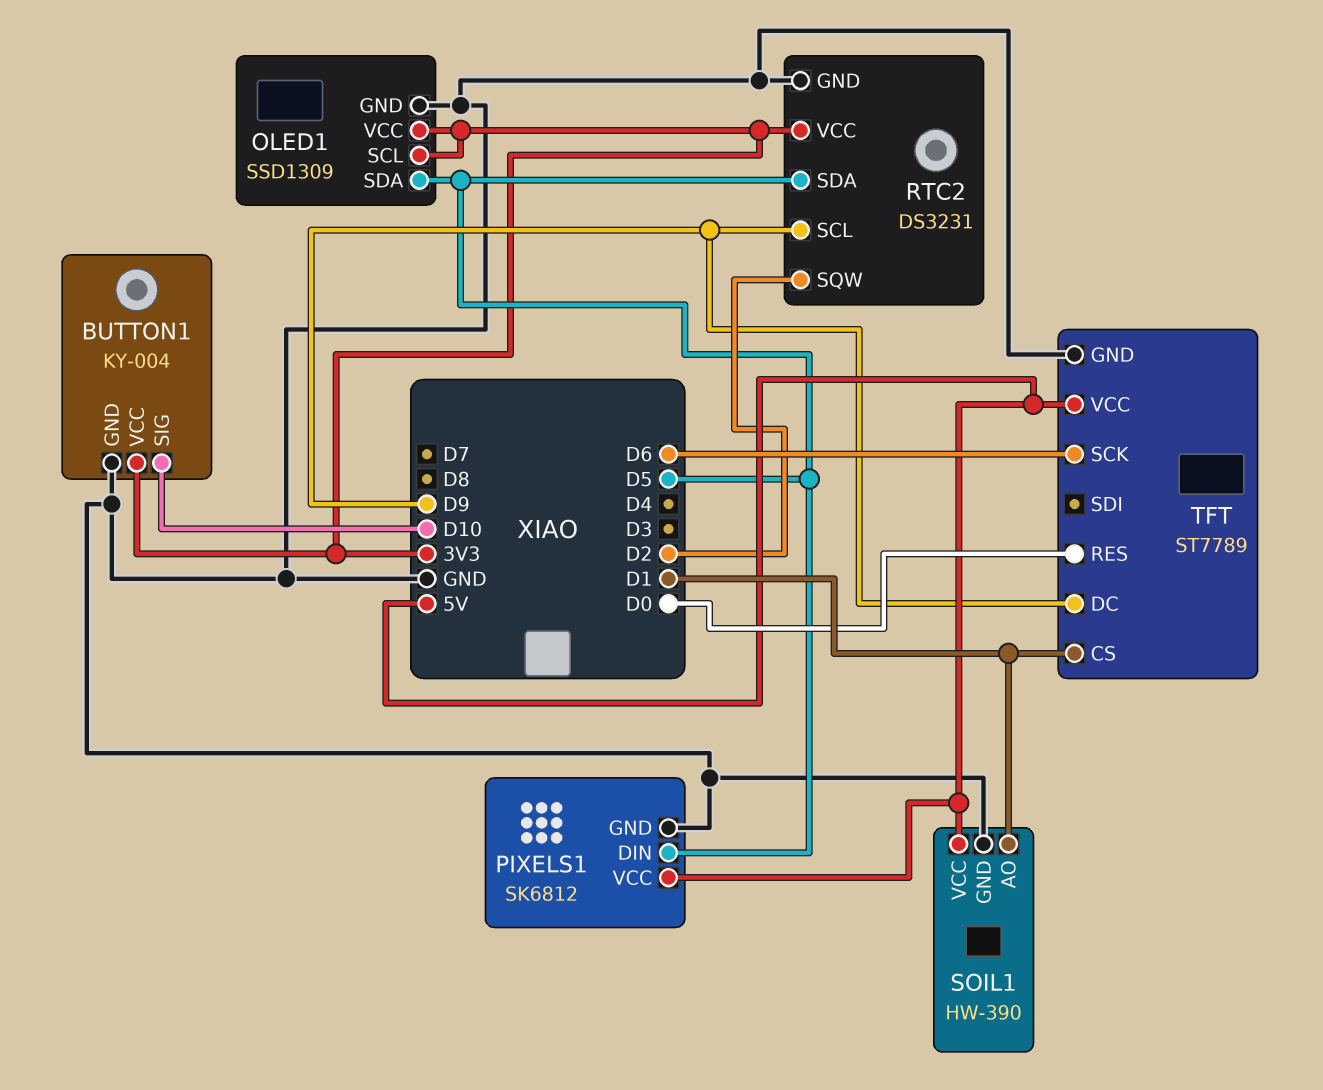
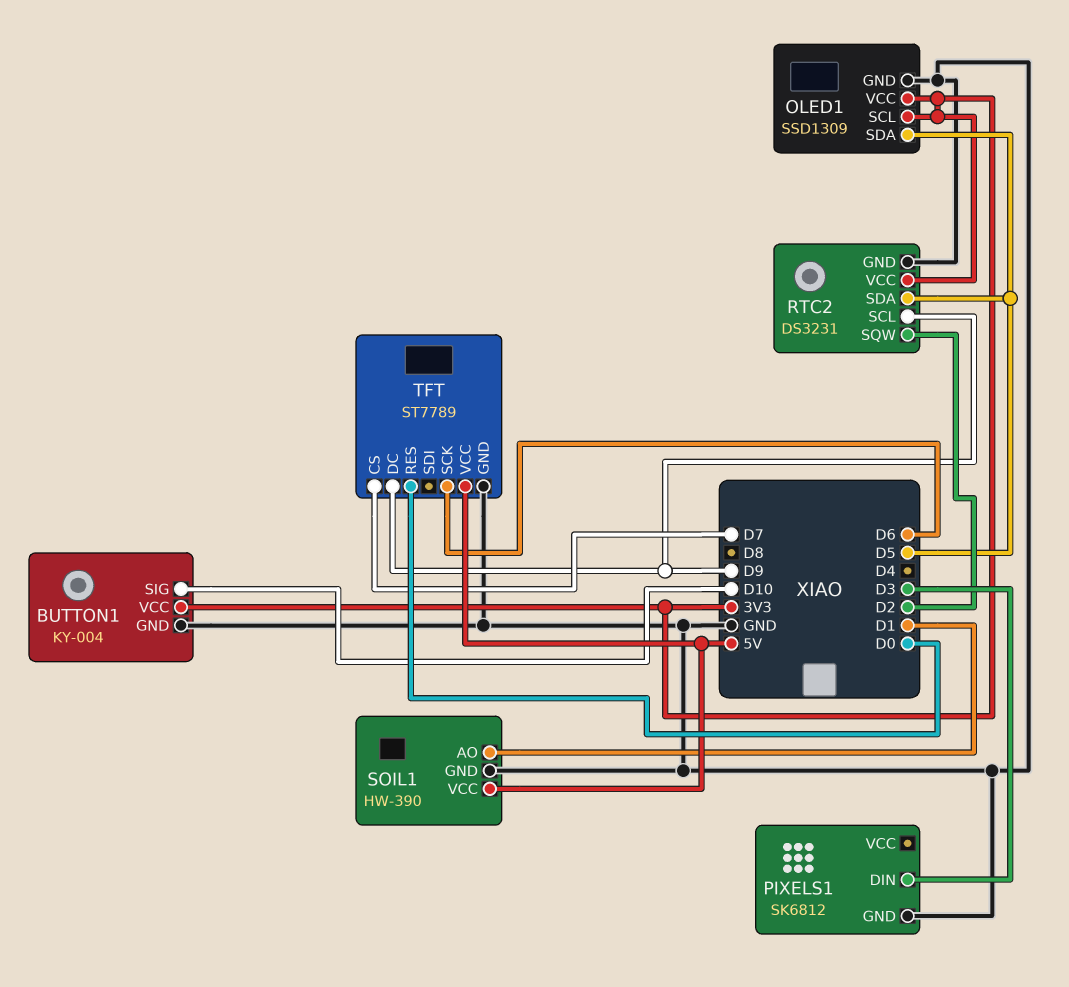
PIXELS1 pin DIN: D5 -> D3
PIXELS1 pin VCC: 5V -> none
TFT pin CS: D1 -> D7

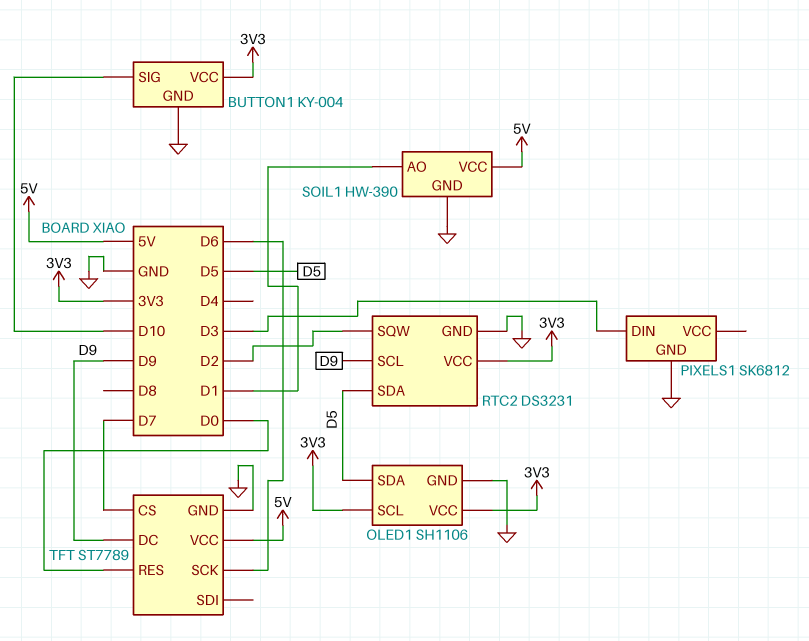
OLED1: SSD1309 -> SH1106

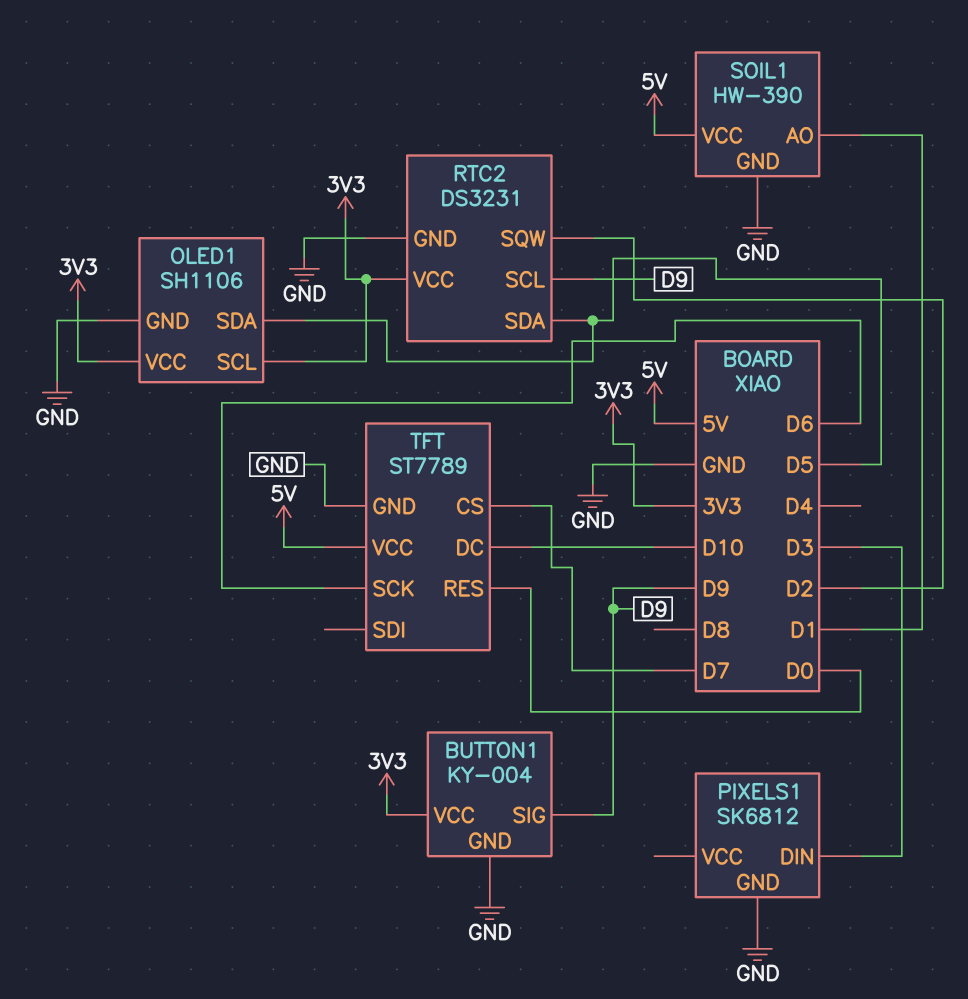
BUTTON1 pin SIG: D10 -> D9
TFT pin DC: D9 -> D10

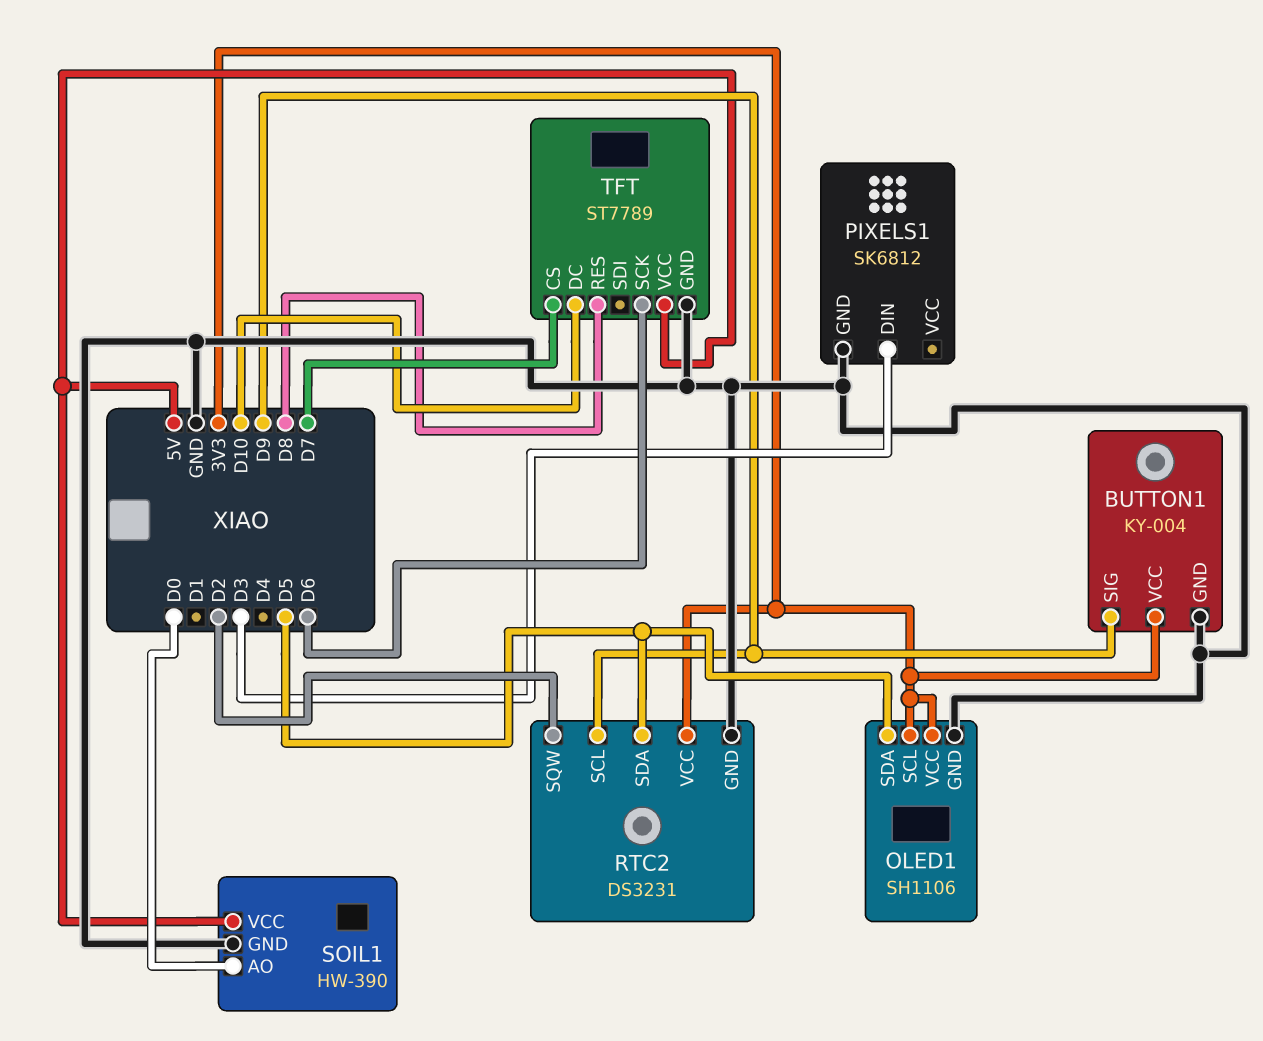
SOIL1 pin AO: D1 -> D0
TFT pin RES: D0 -> D8

